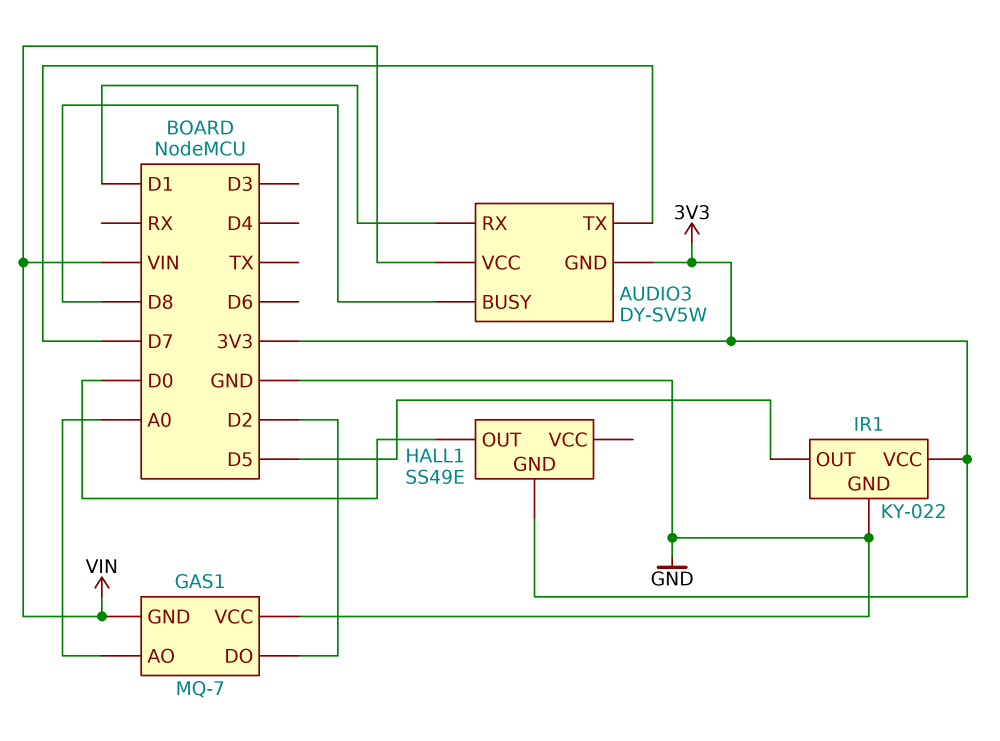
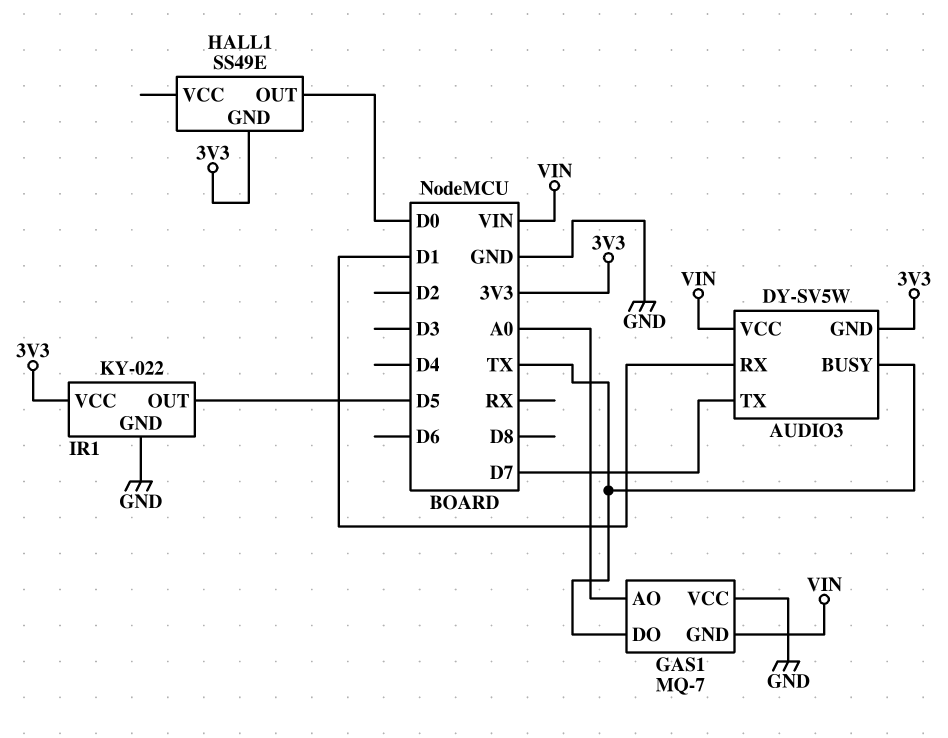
AUDIO3 pin BUSY: D8 -> TX
GAS1 pin DO: D2 -> TX

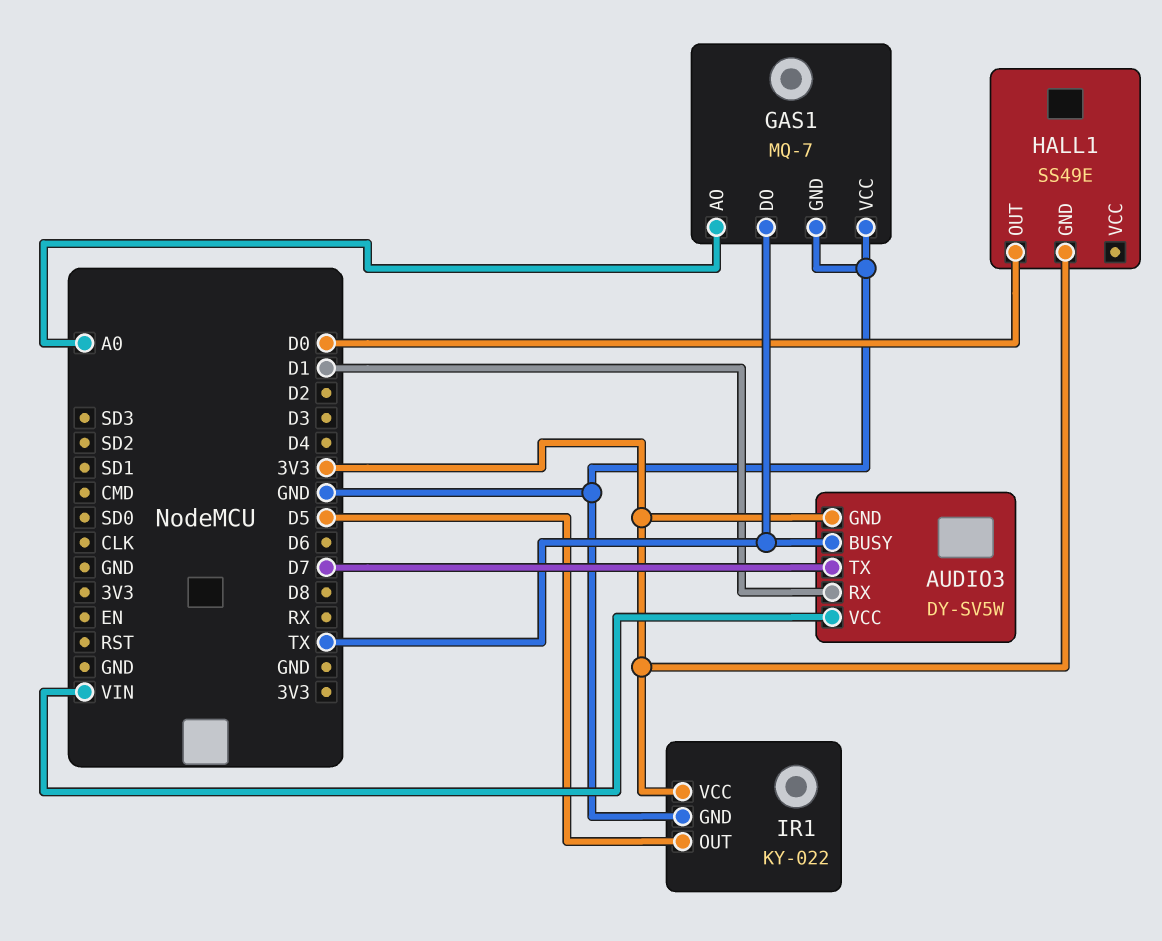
GAS1 pin GND: VIN -> GND

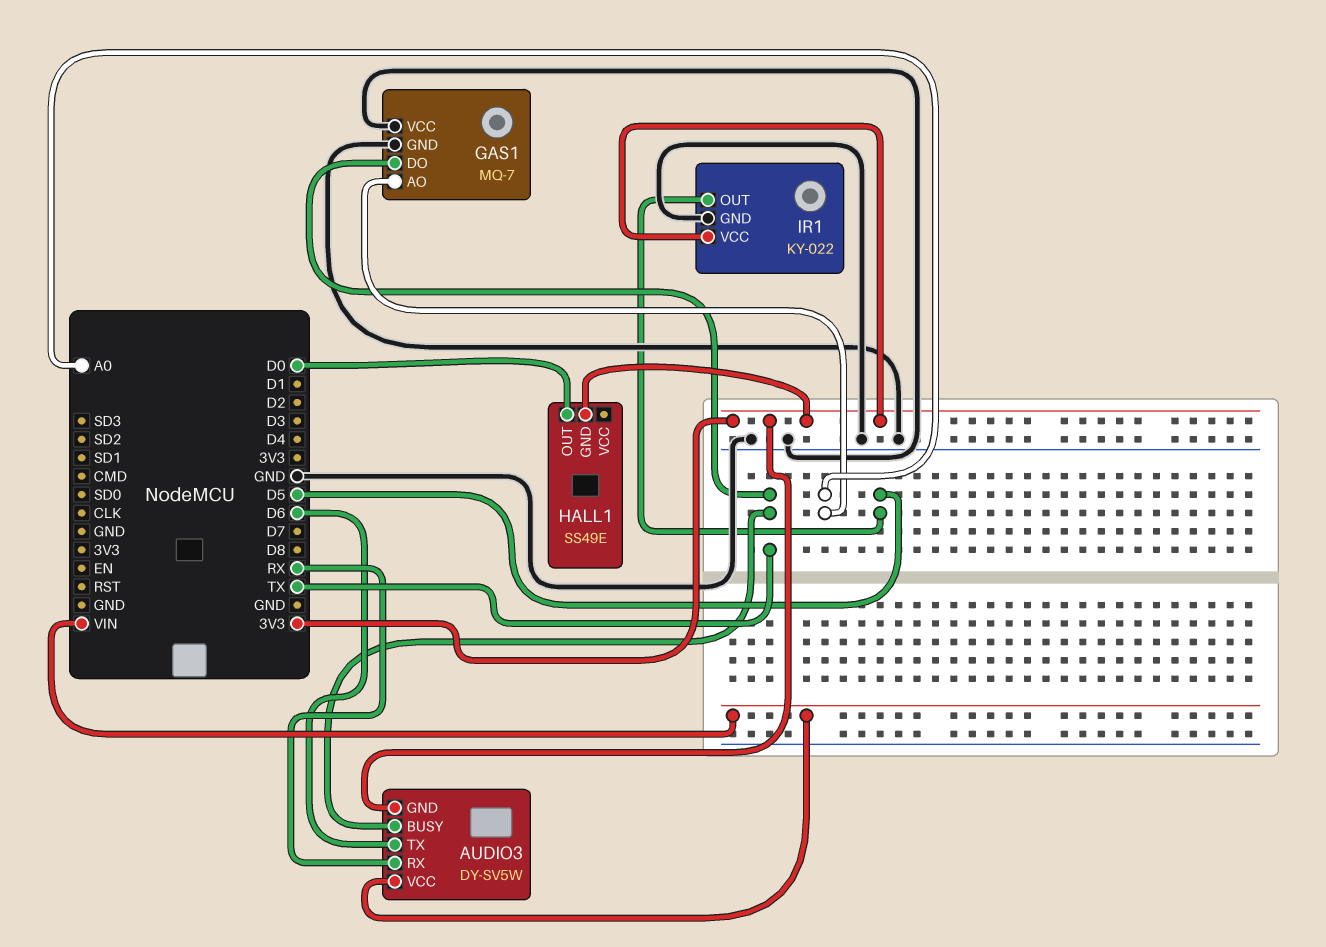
AUDIO3 pin RX: D1 -> RX
AUDIO3 pin TX: D7 -> D6

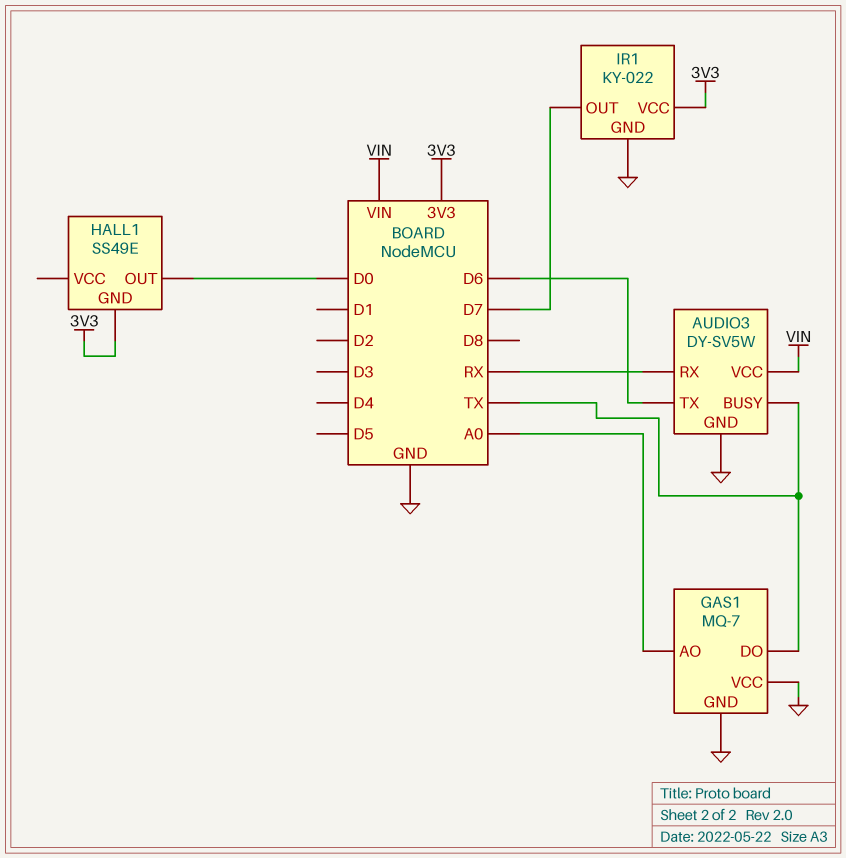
AUDIO3 pin GND: 3V3 -> GND
IR1 pin OUT: D5 -> D7

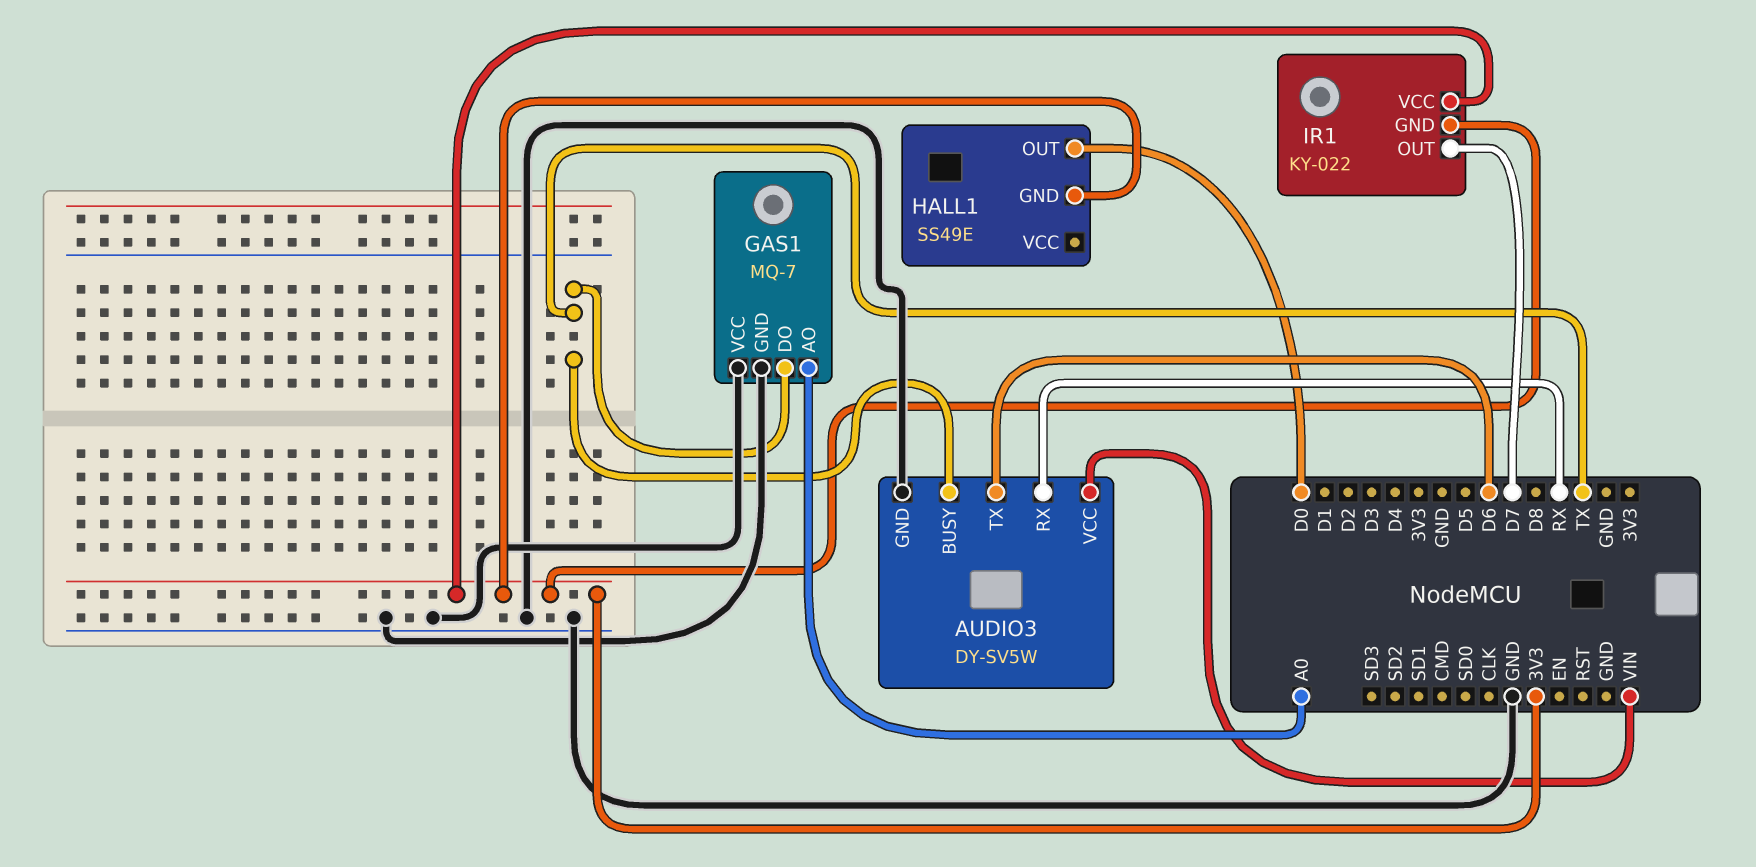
IR1 pin GND: GND -> 3V3

